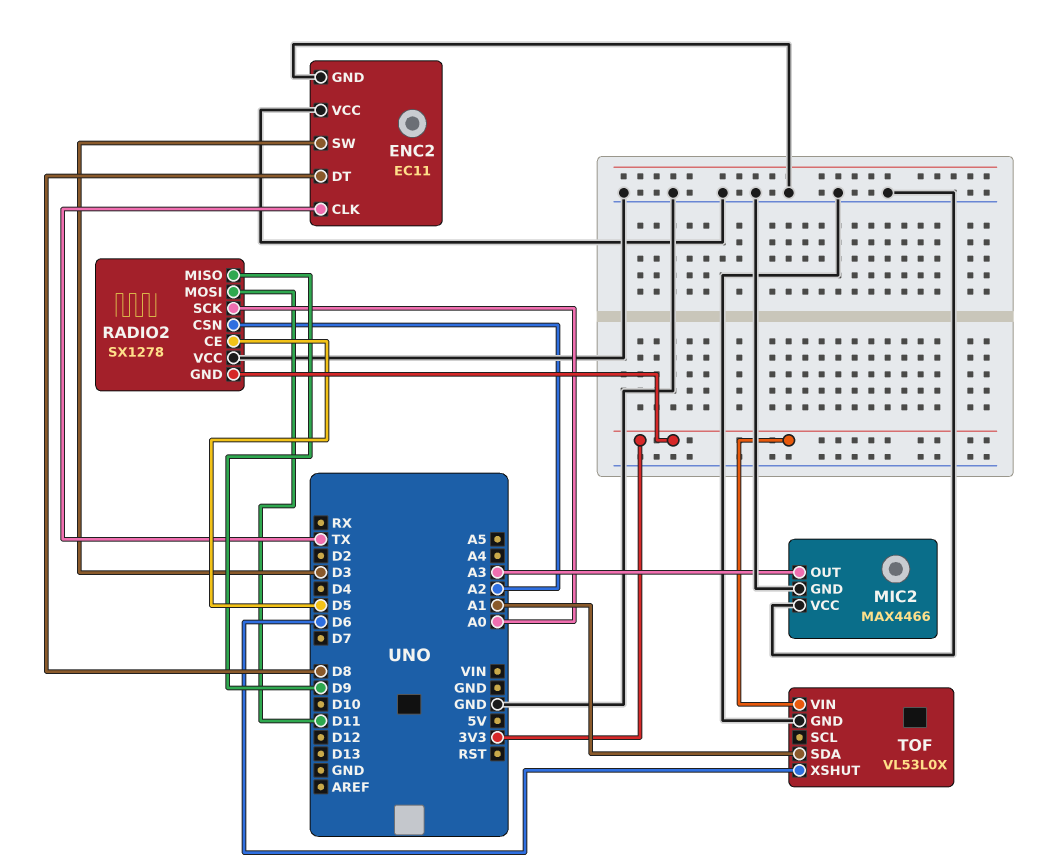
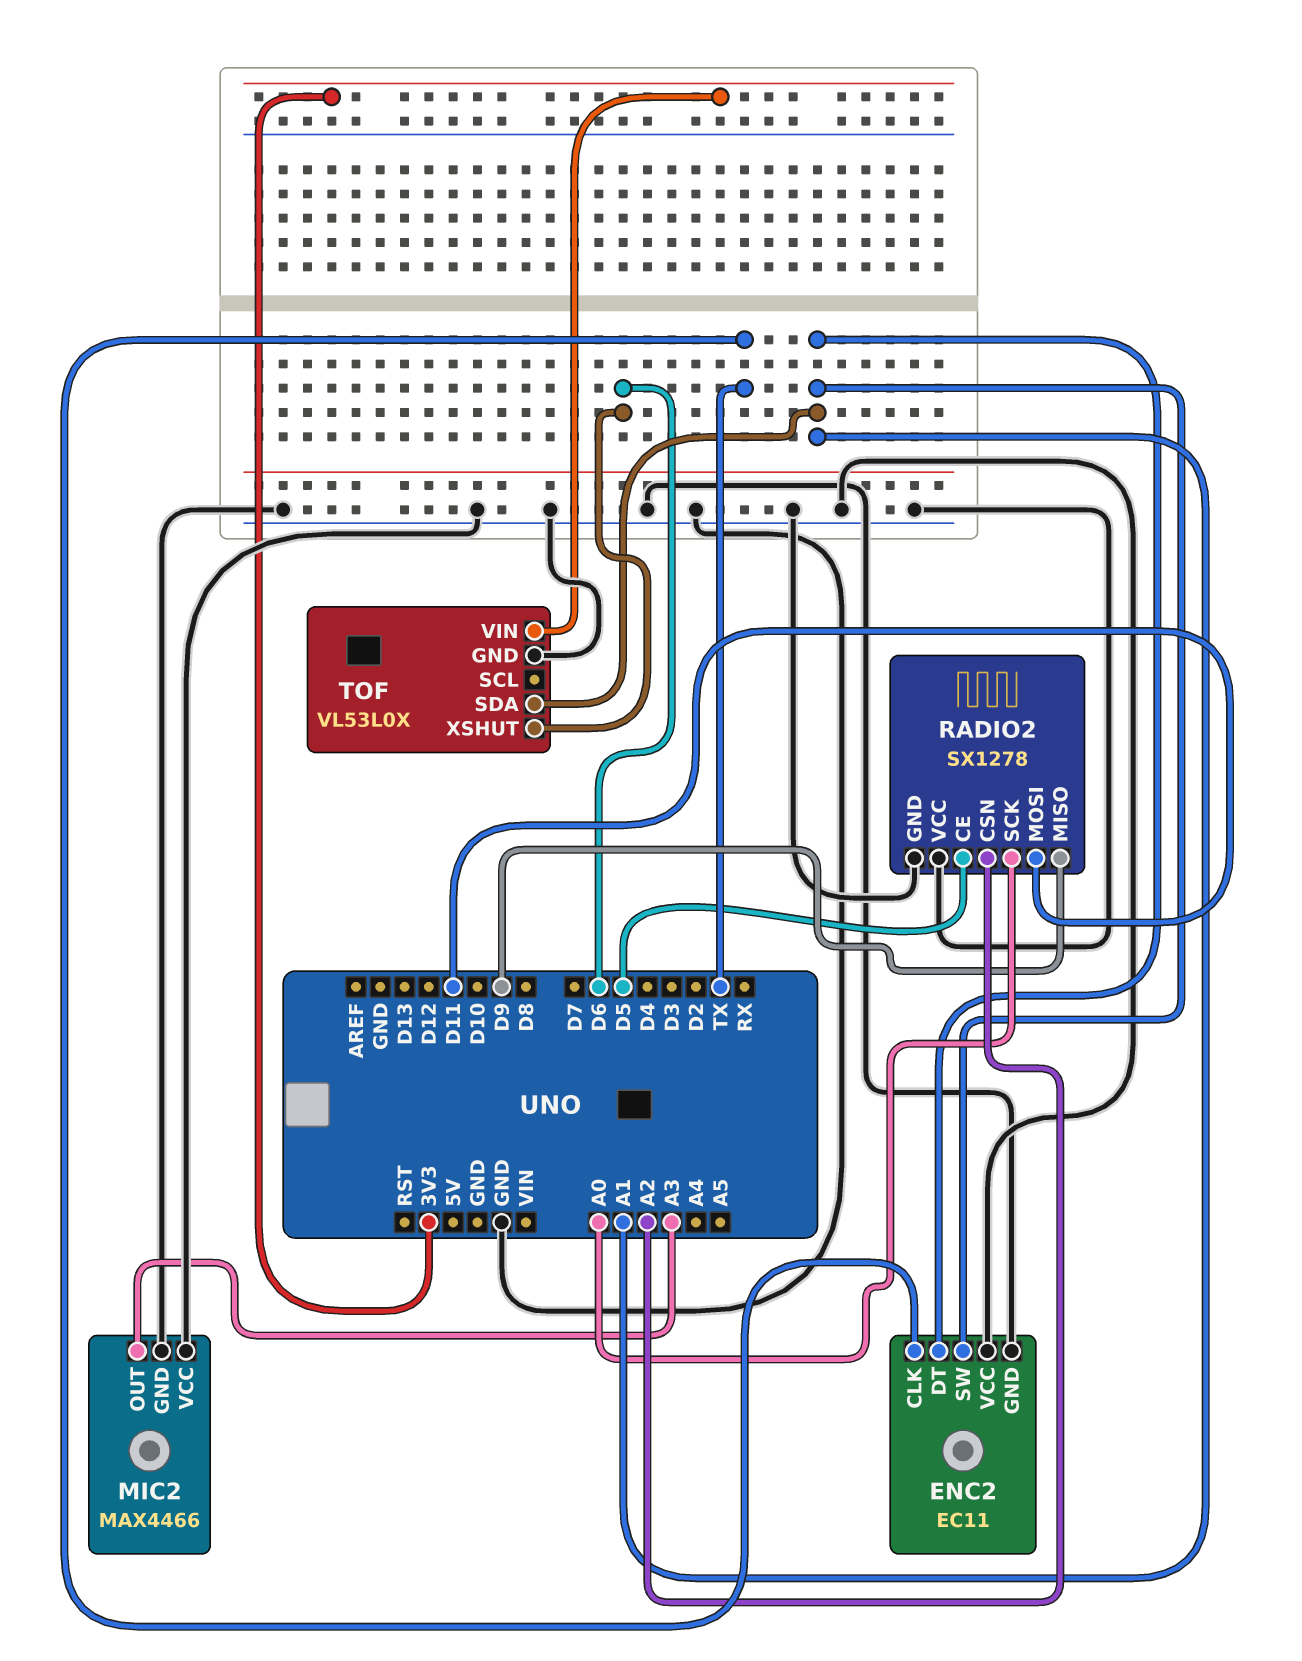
ENC2 pin DT: D8 -> A1
ENC2 pin SW: D3 -> A1
RADIO2 pin GND: 3V3 -> GND

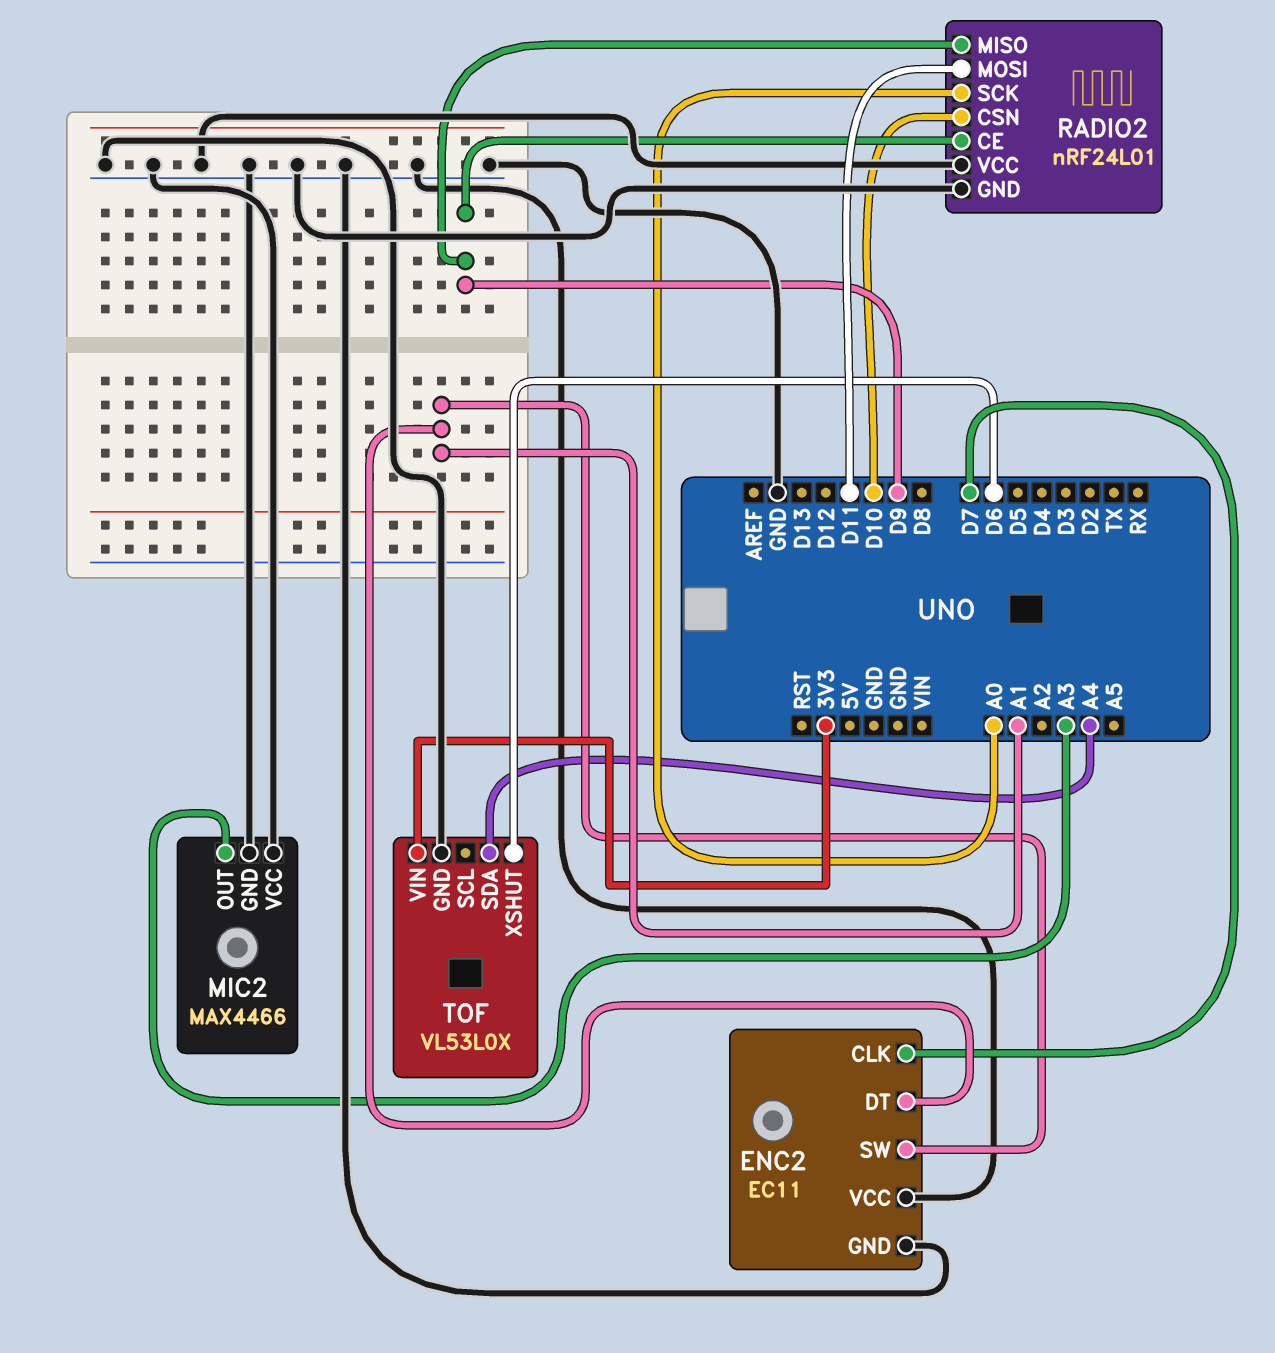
ENC2 pin CLK: TX -> D7
RADIO2: SX1278 -> nRF24L01
RADIO2 pin CE: D5 -> D9
RADIO2 pin CSN: A2 -> D10
TOF pin SDA: A1 -> A4

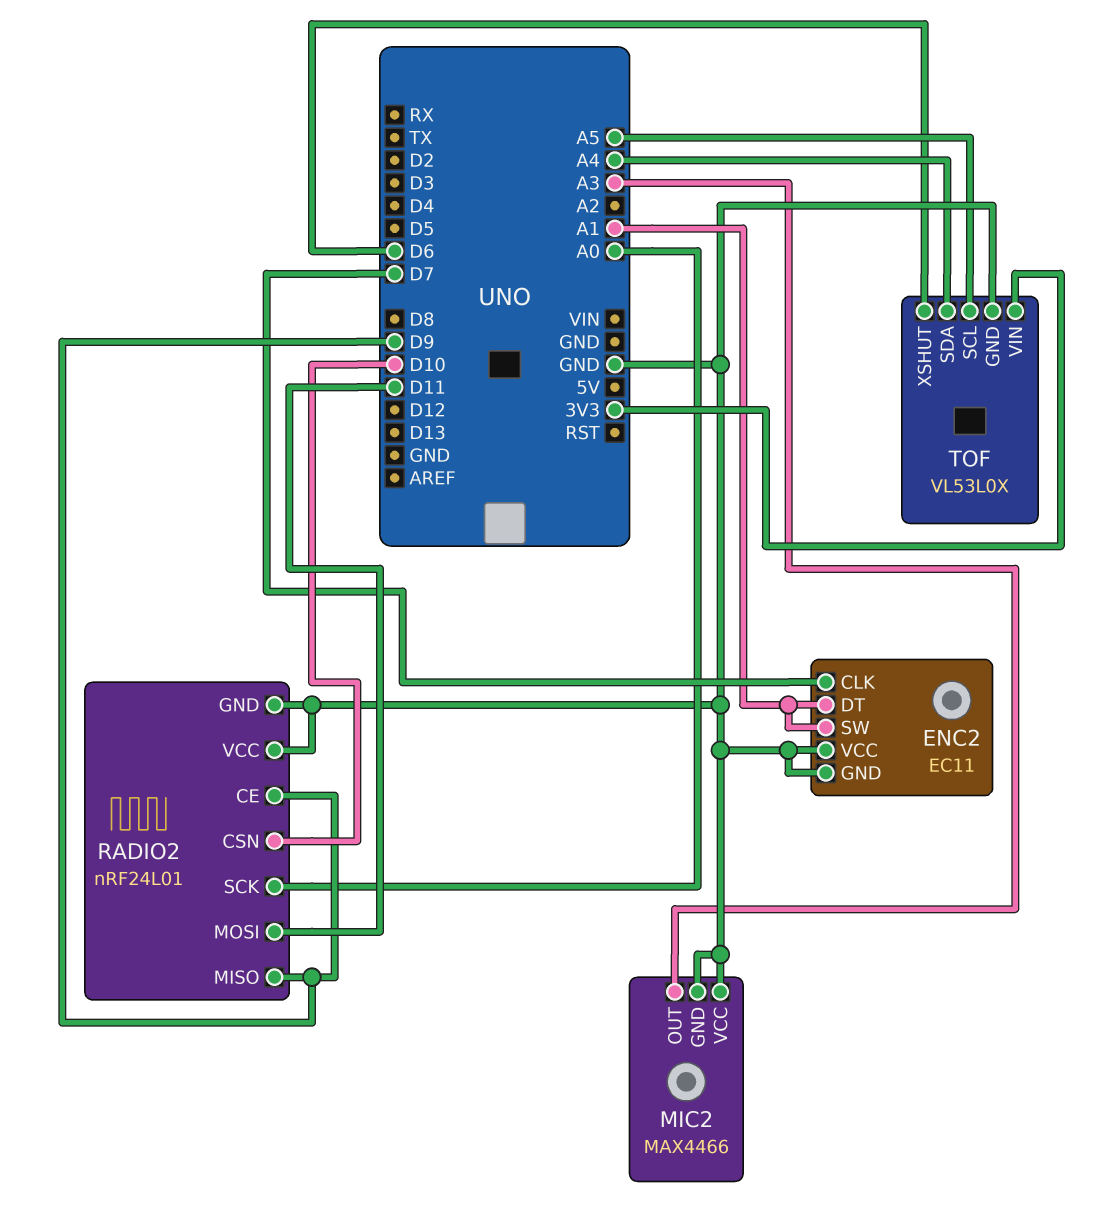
TOF pin SCL: none -> A5

